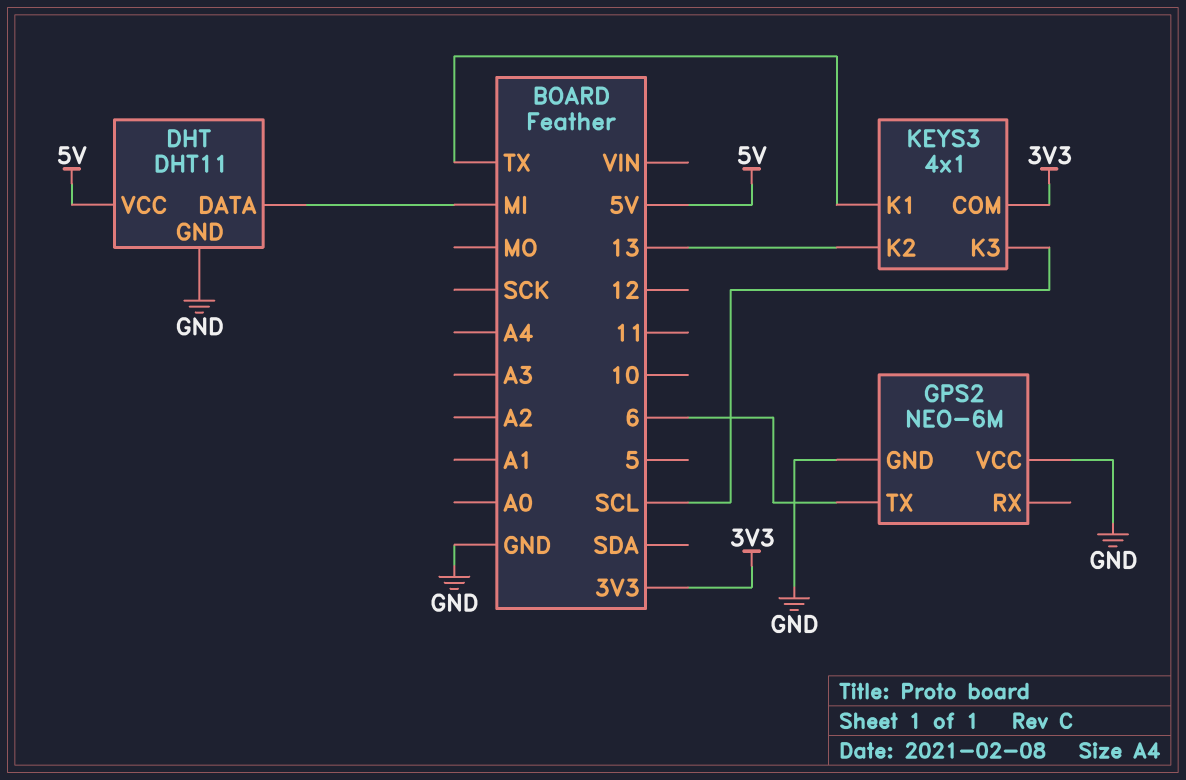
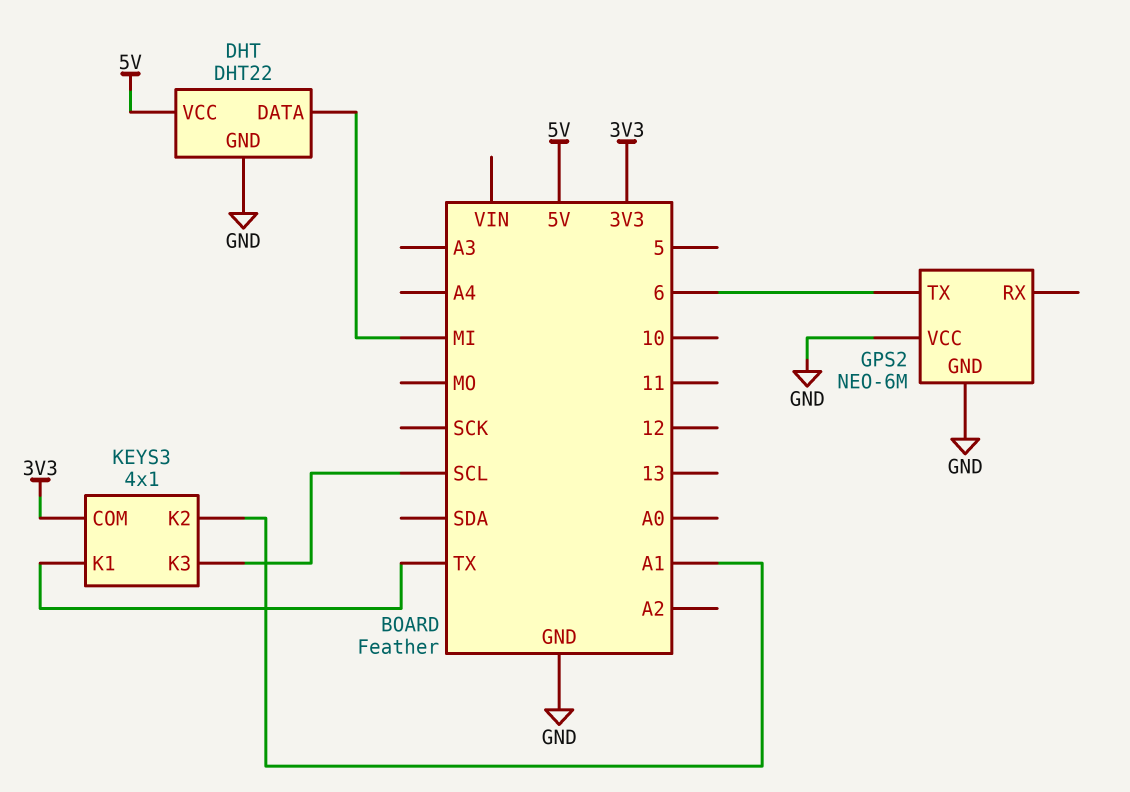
DHT: DHT11 -> DHT22
KEYS3 pin K2: 13 -> A1

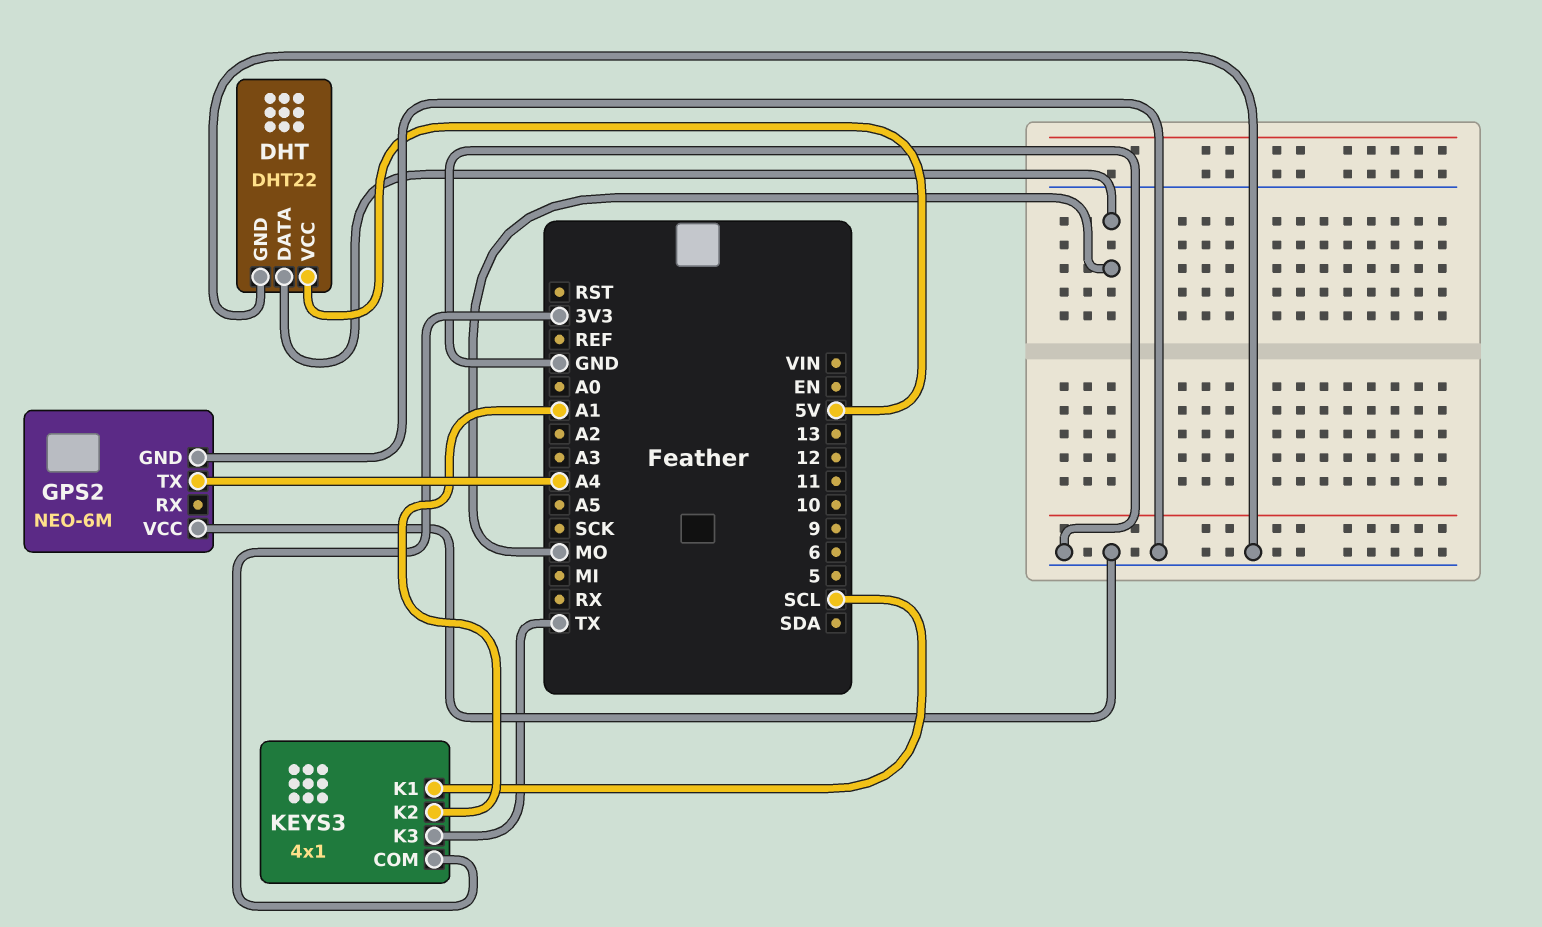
DHT pin DATA: MI -> MO
GPS2 pin TX: 6 -> A4
KEYS3 pin K1: TX -> SCL
KEYS3 pin K3: SCL -> TX

